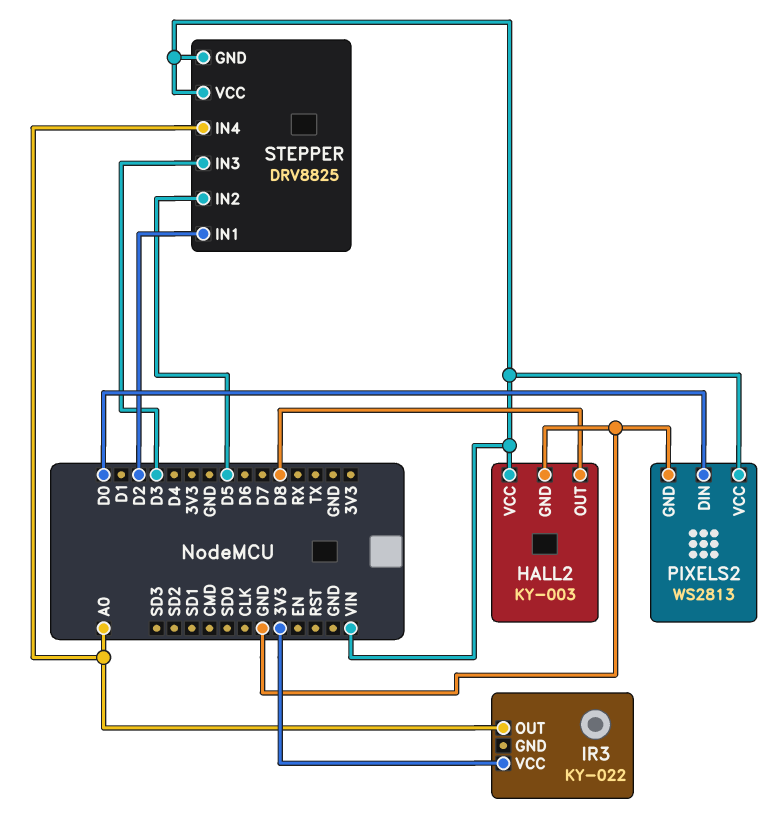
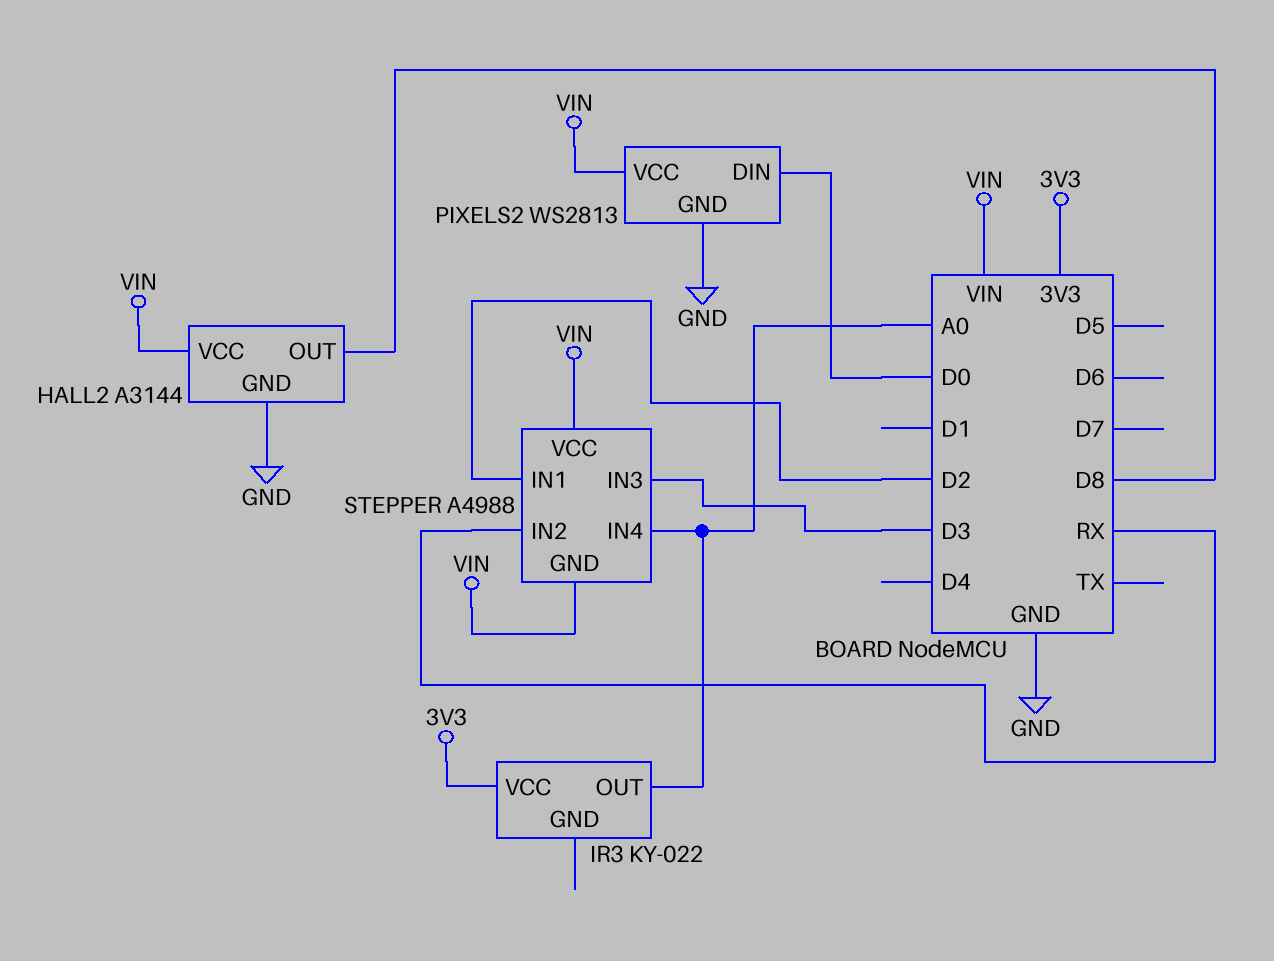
HALL2: KY-003 -> A3144
STEPPER: DRV8825 -> A4988
STEPPER pin IN2: D5 -> RX

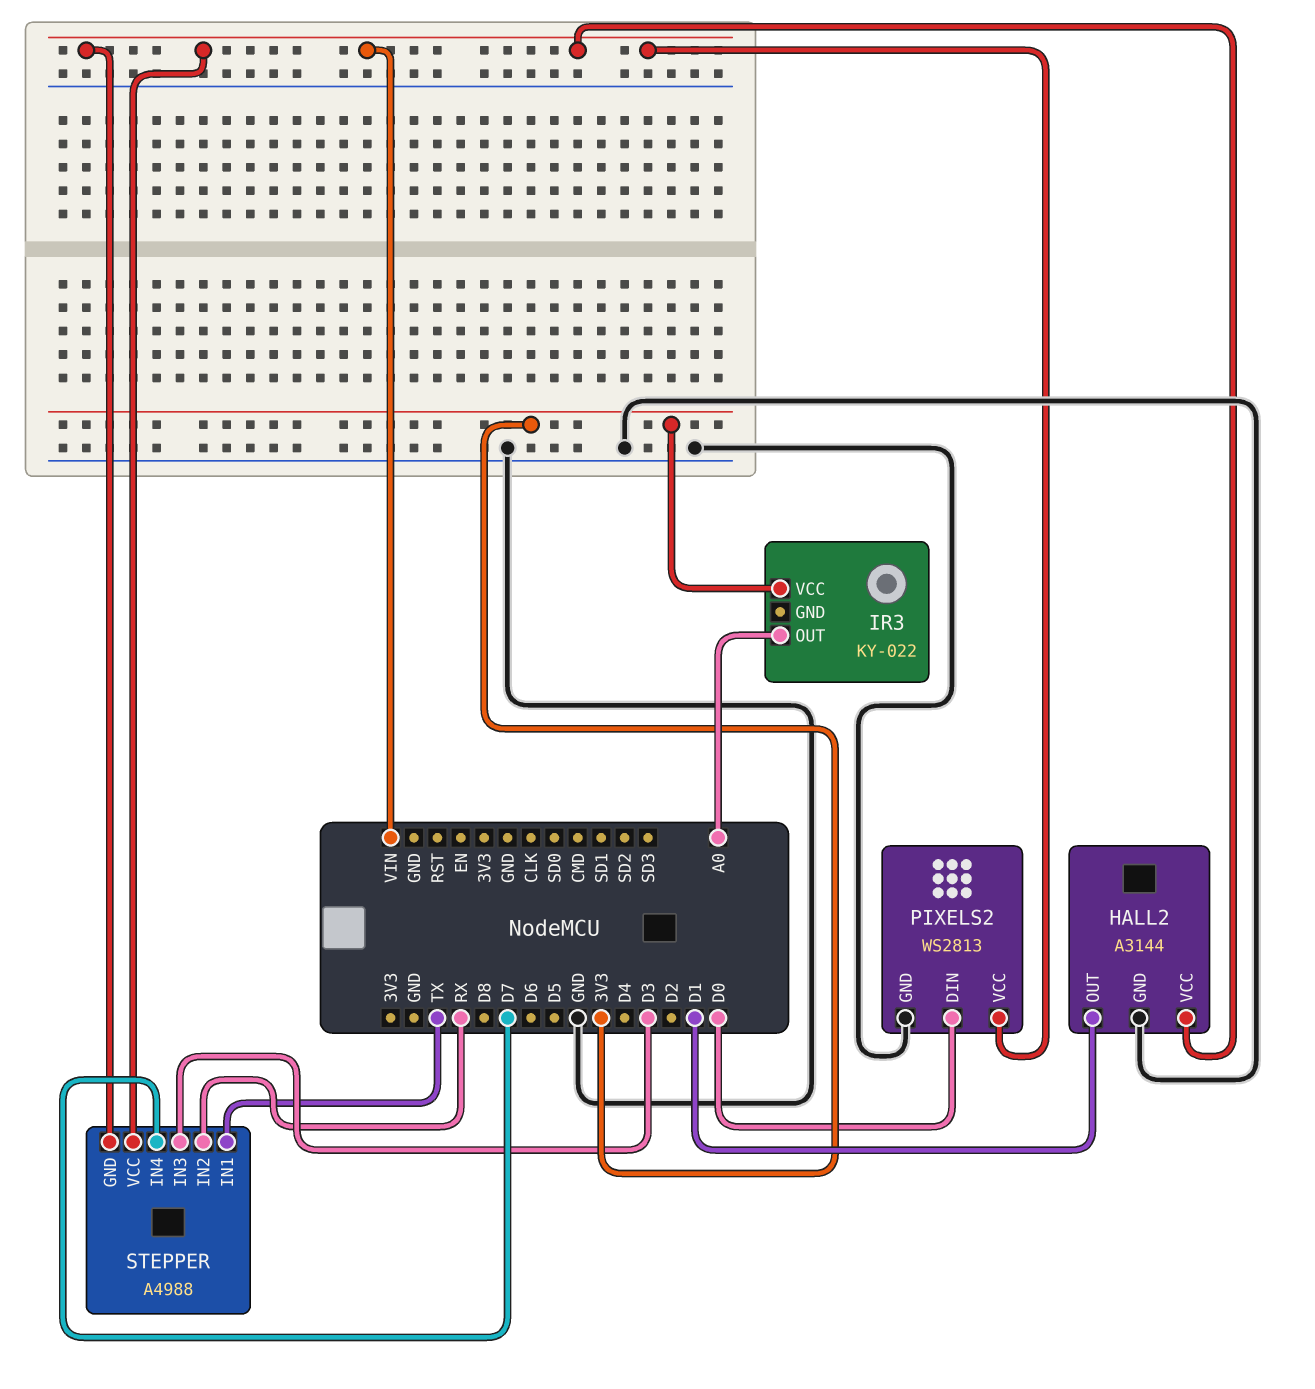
HALL2 pin OUT: D8 -> D1
STEPPER pin IN1: D2 -> TX
STEPPER pin IN4: A0 -> D7

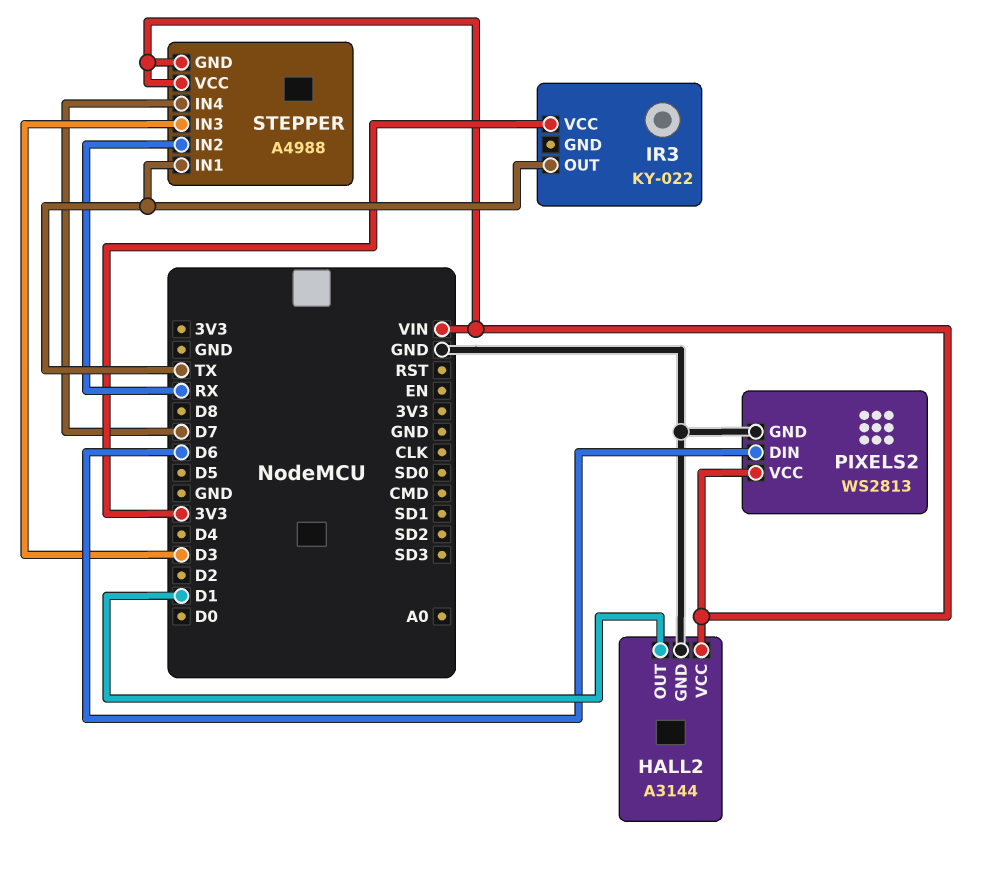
IR3 pin OUT: A0 -> TX
PIXELS2 pin DIN: D0 -> D6

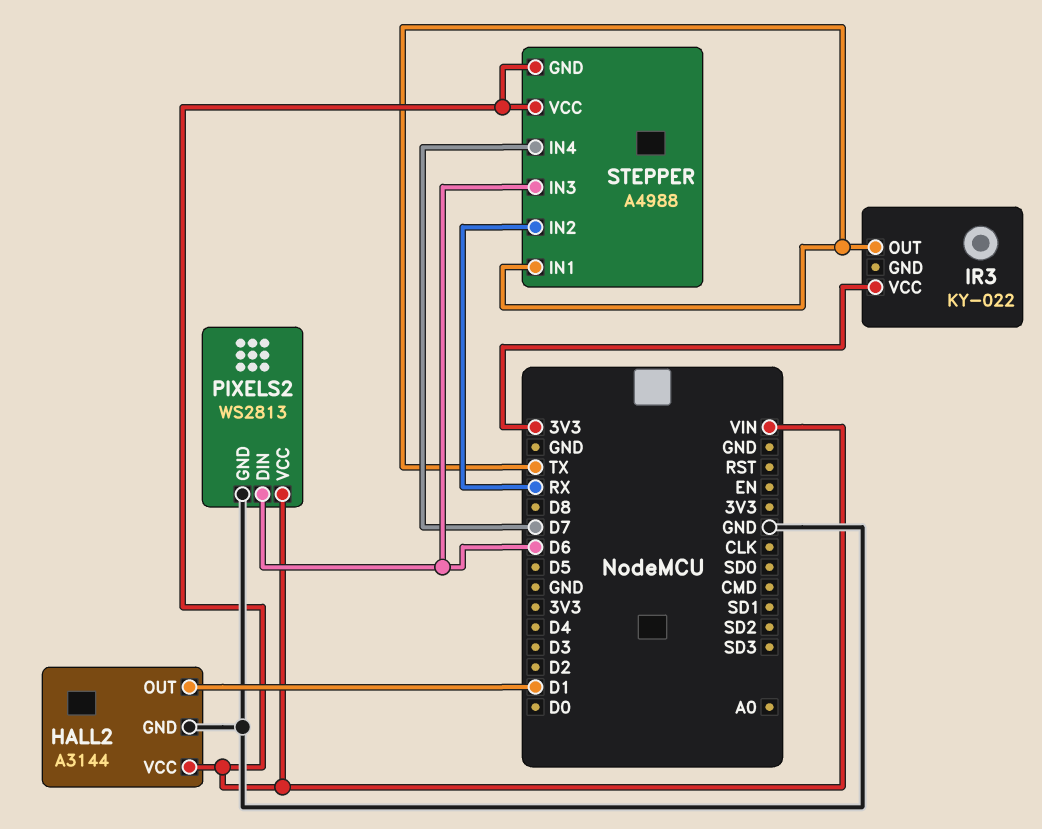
STEPPER pin IN3: D3 -> D6

